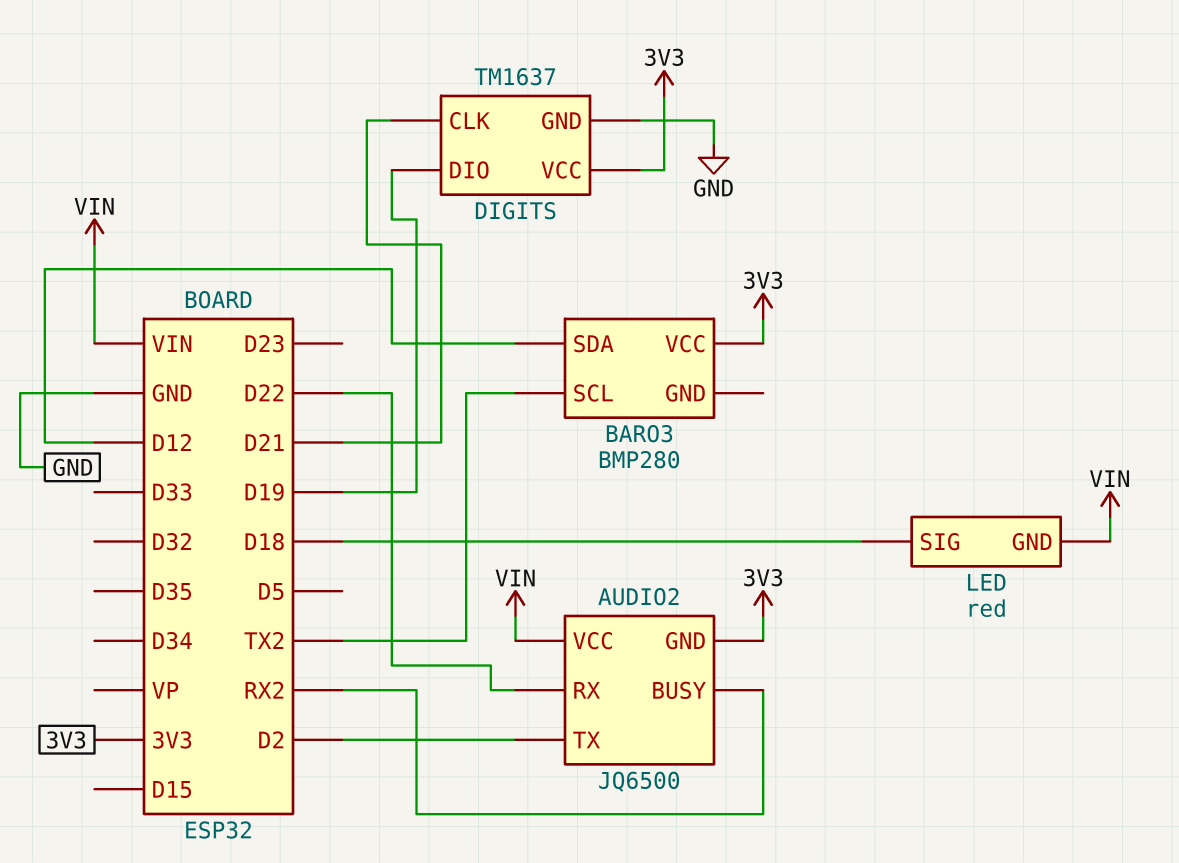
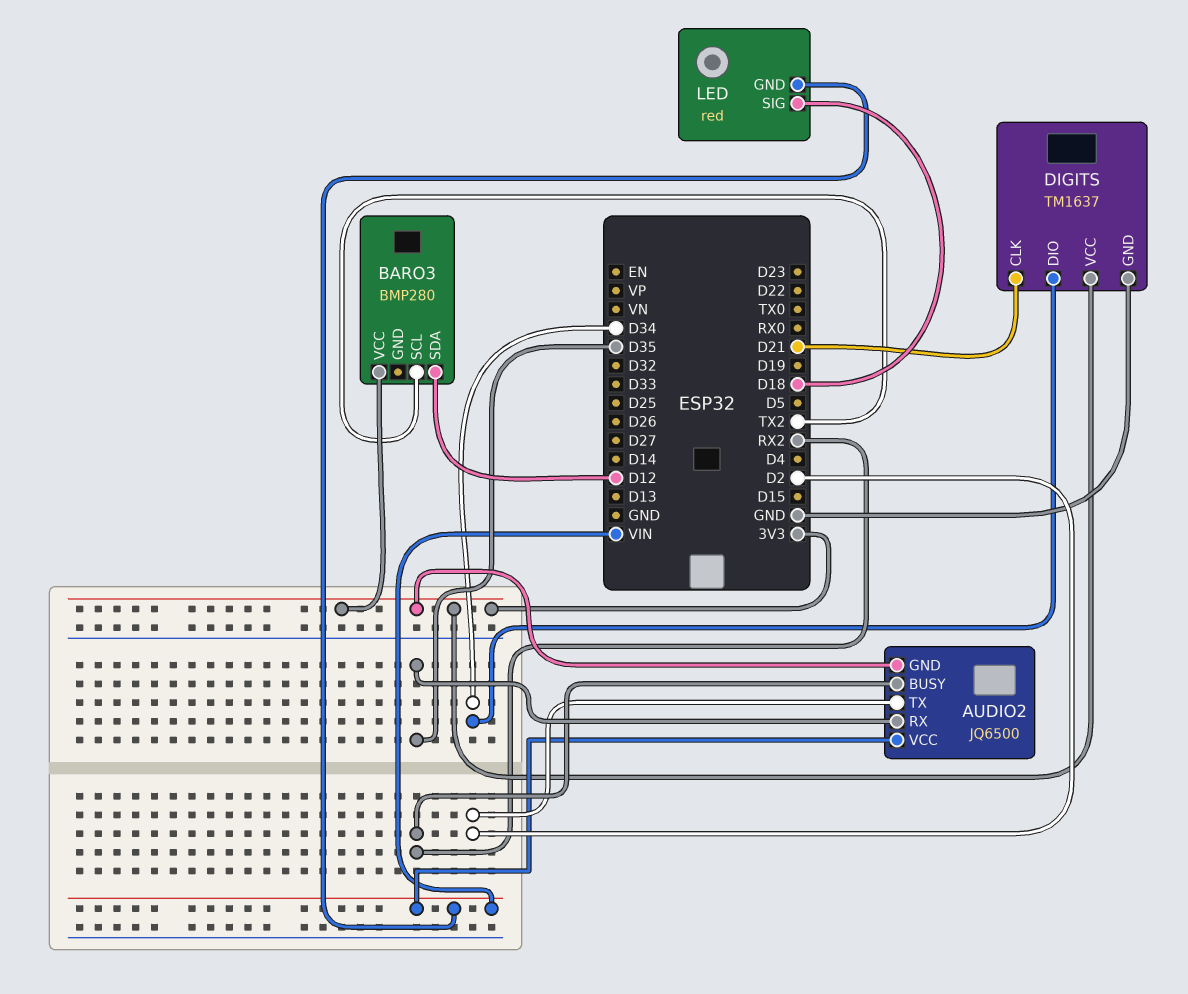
AUDIO2 pin RX: D22 -> D35
DIGITS pin DIO: D19 -> D34

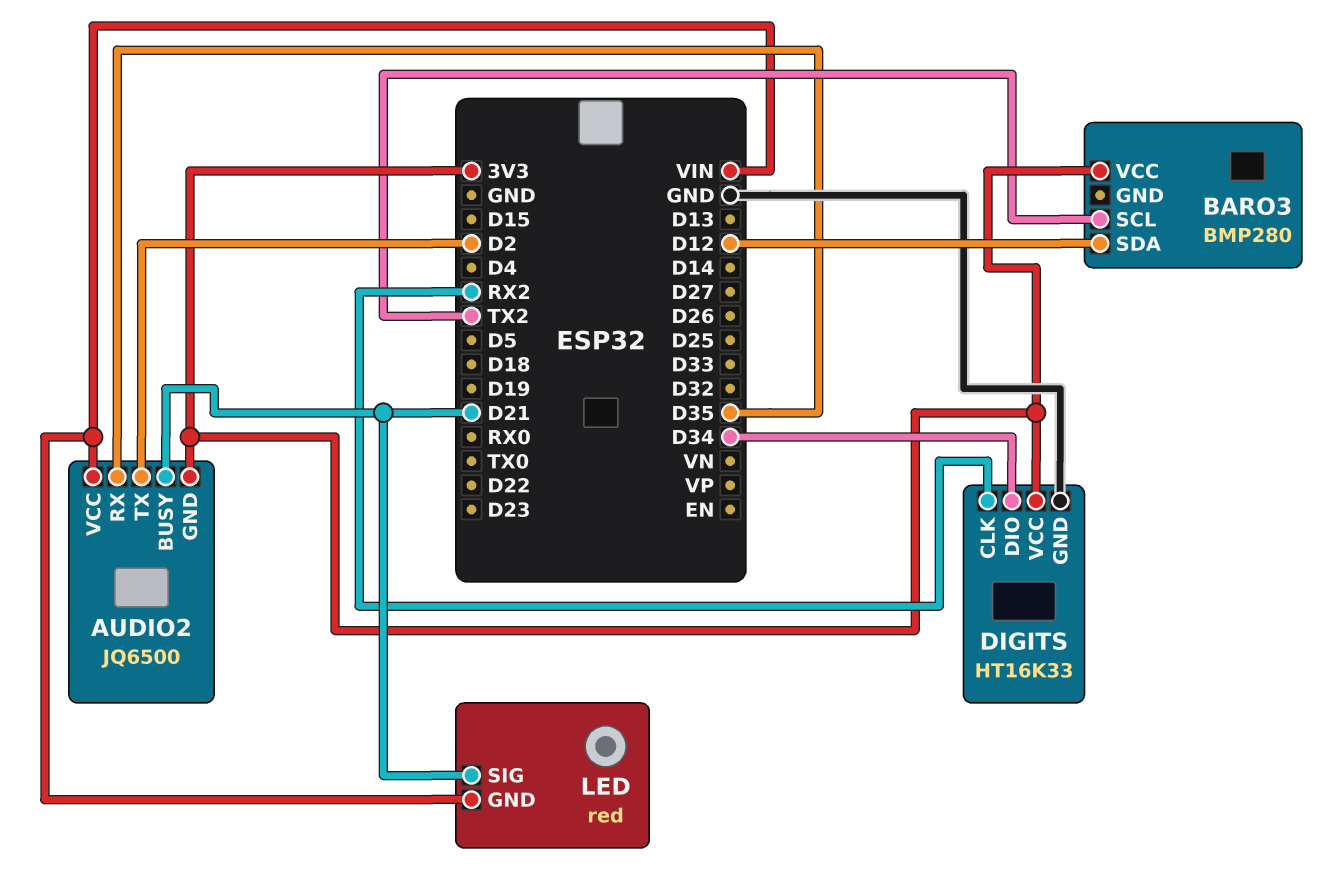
AUDIO2 pin BUSY: RX2 -> D21
DIGITS: TM1637 -> HT16K33
DIGITS pin CLK: D21 -> RX2
LED pin SIG: D18 -> D21

